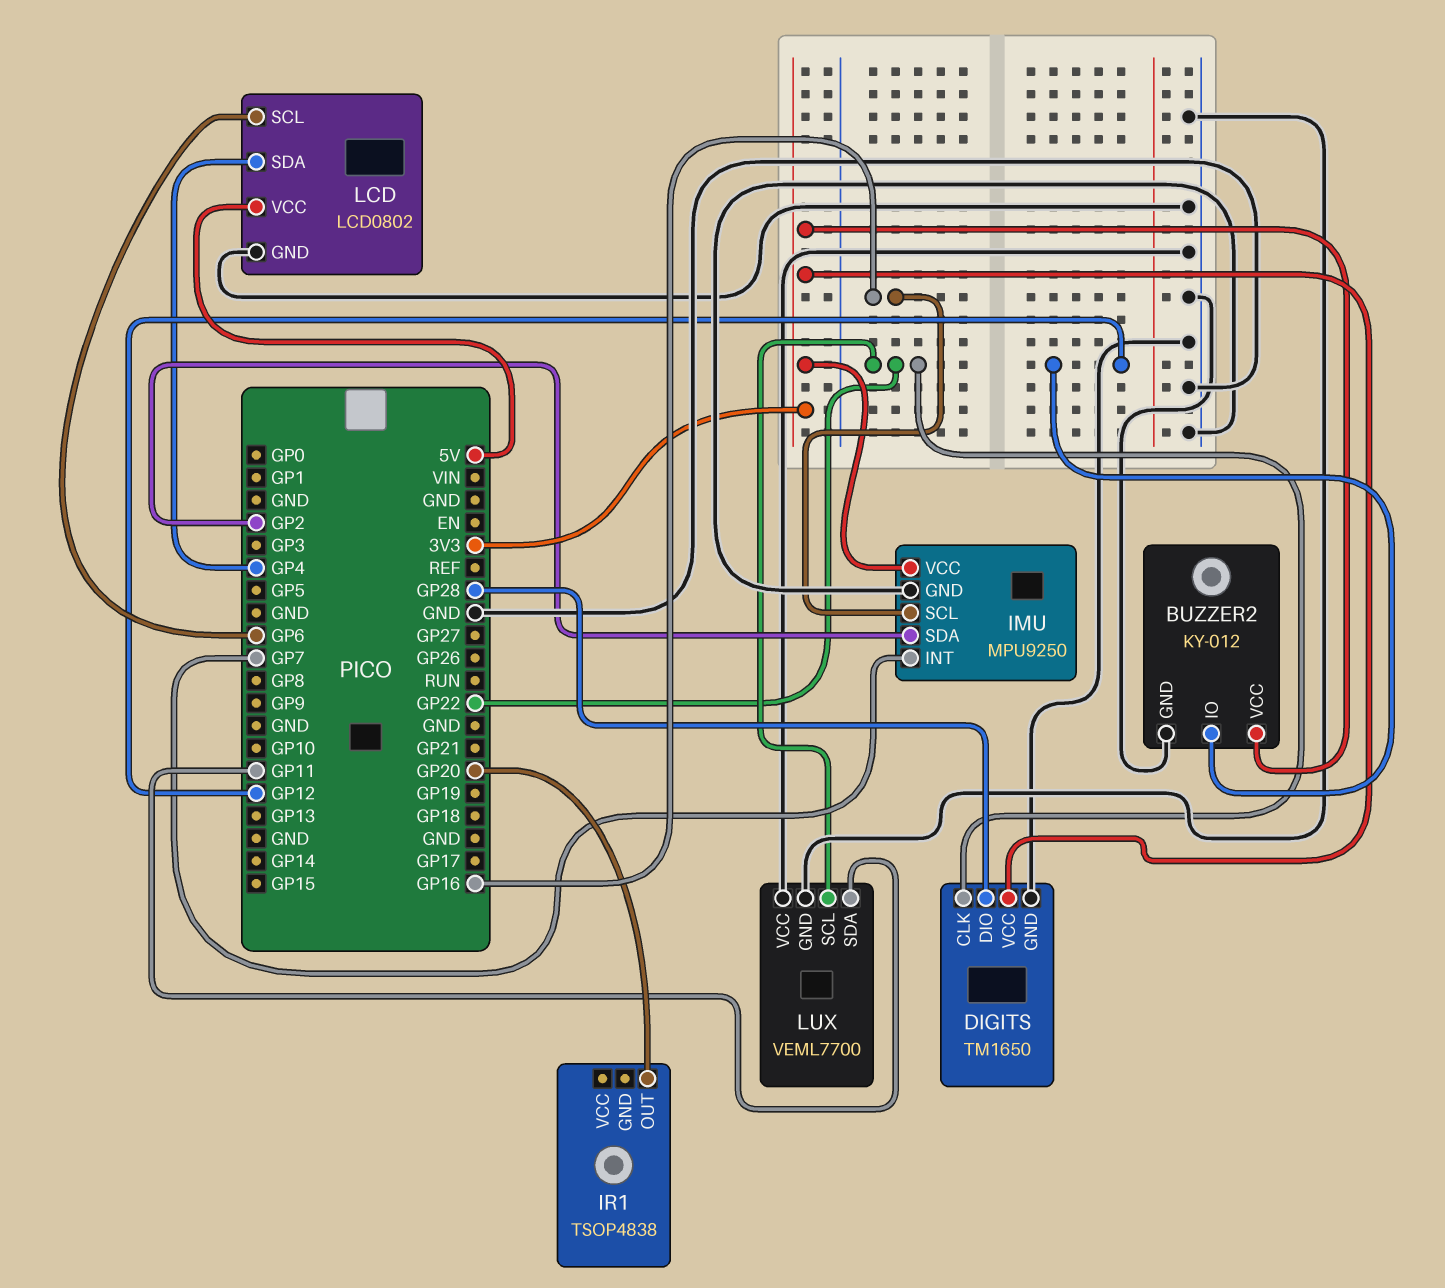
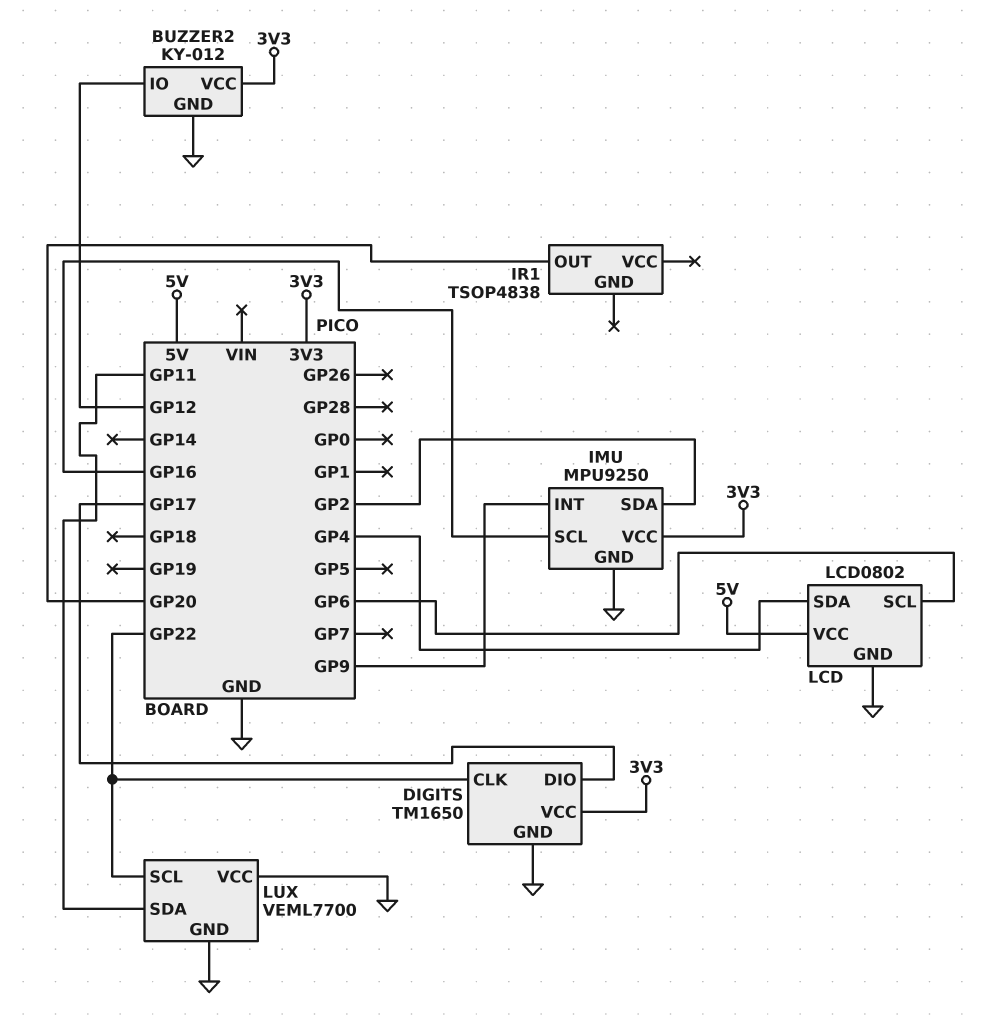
DIGITS pin DIO: GP28 -> GP17
IMU pin INT: GP7 -> GP9

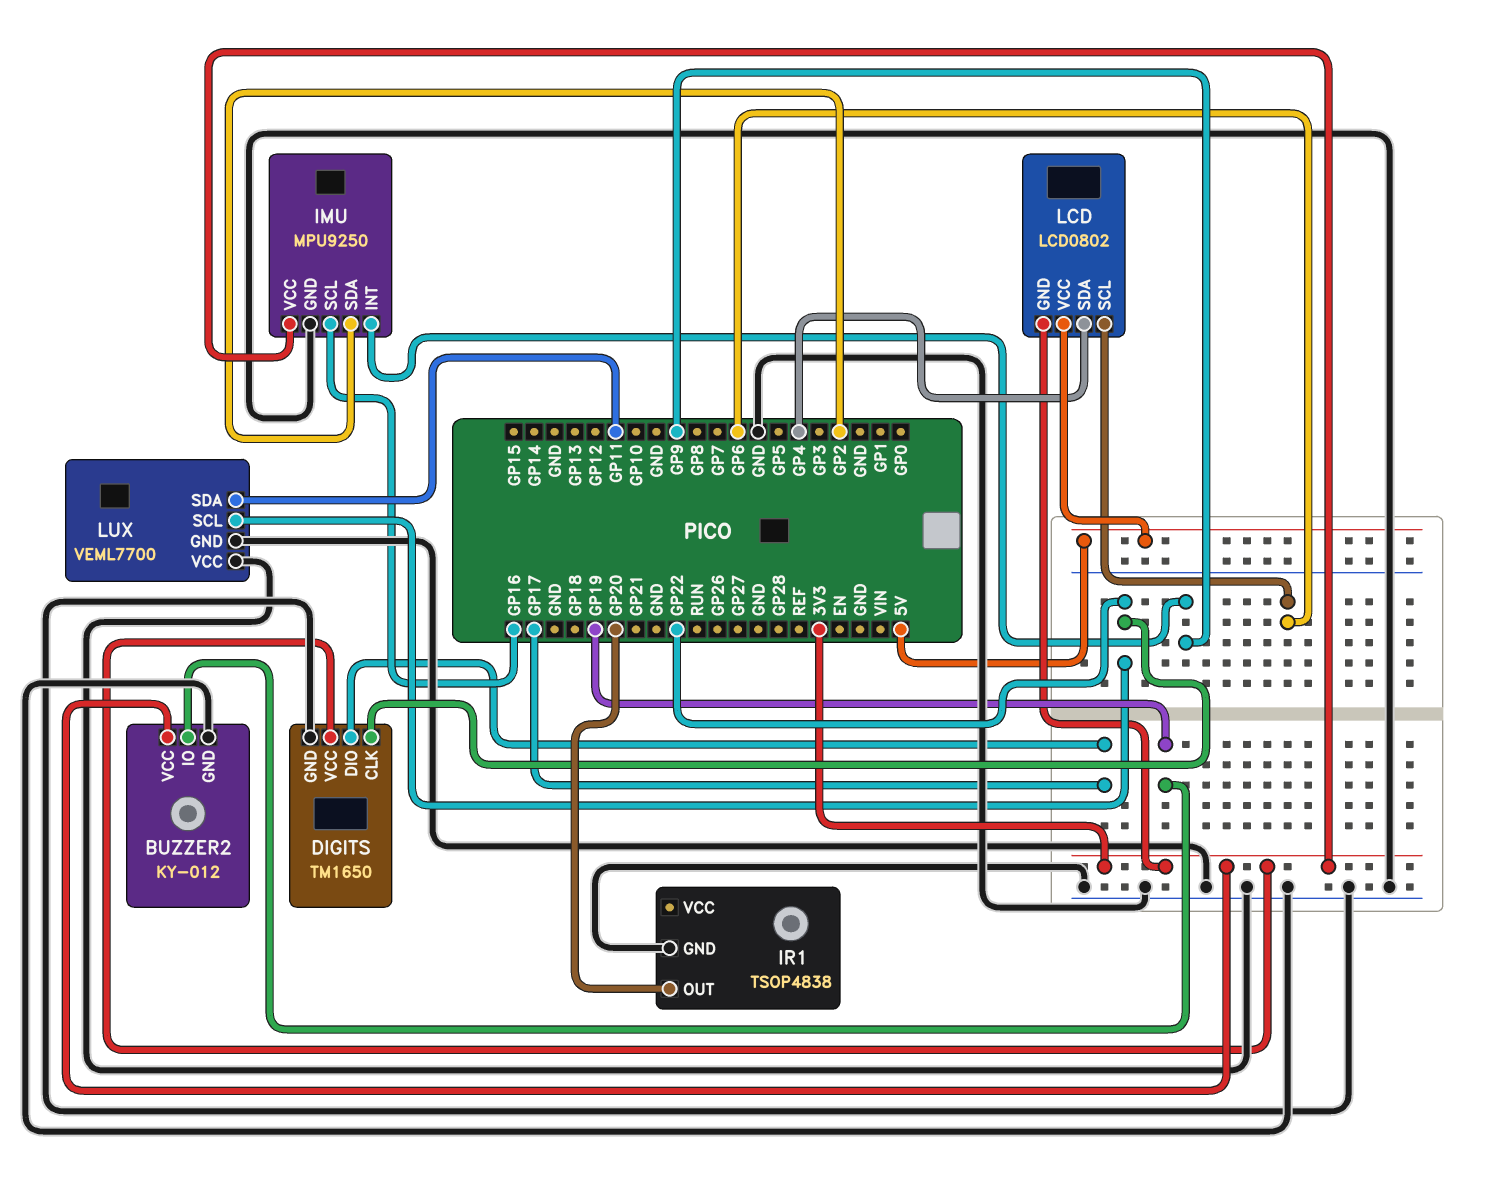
BUZZER2 pin IO: GP12 -> GP19
IR1 pin GND: none -> GND
LCD pin GND: GND -> 3V3

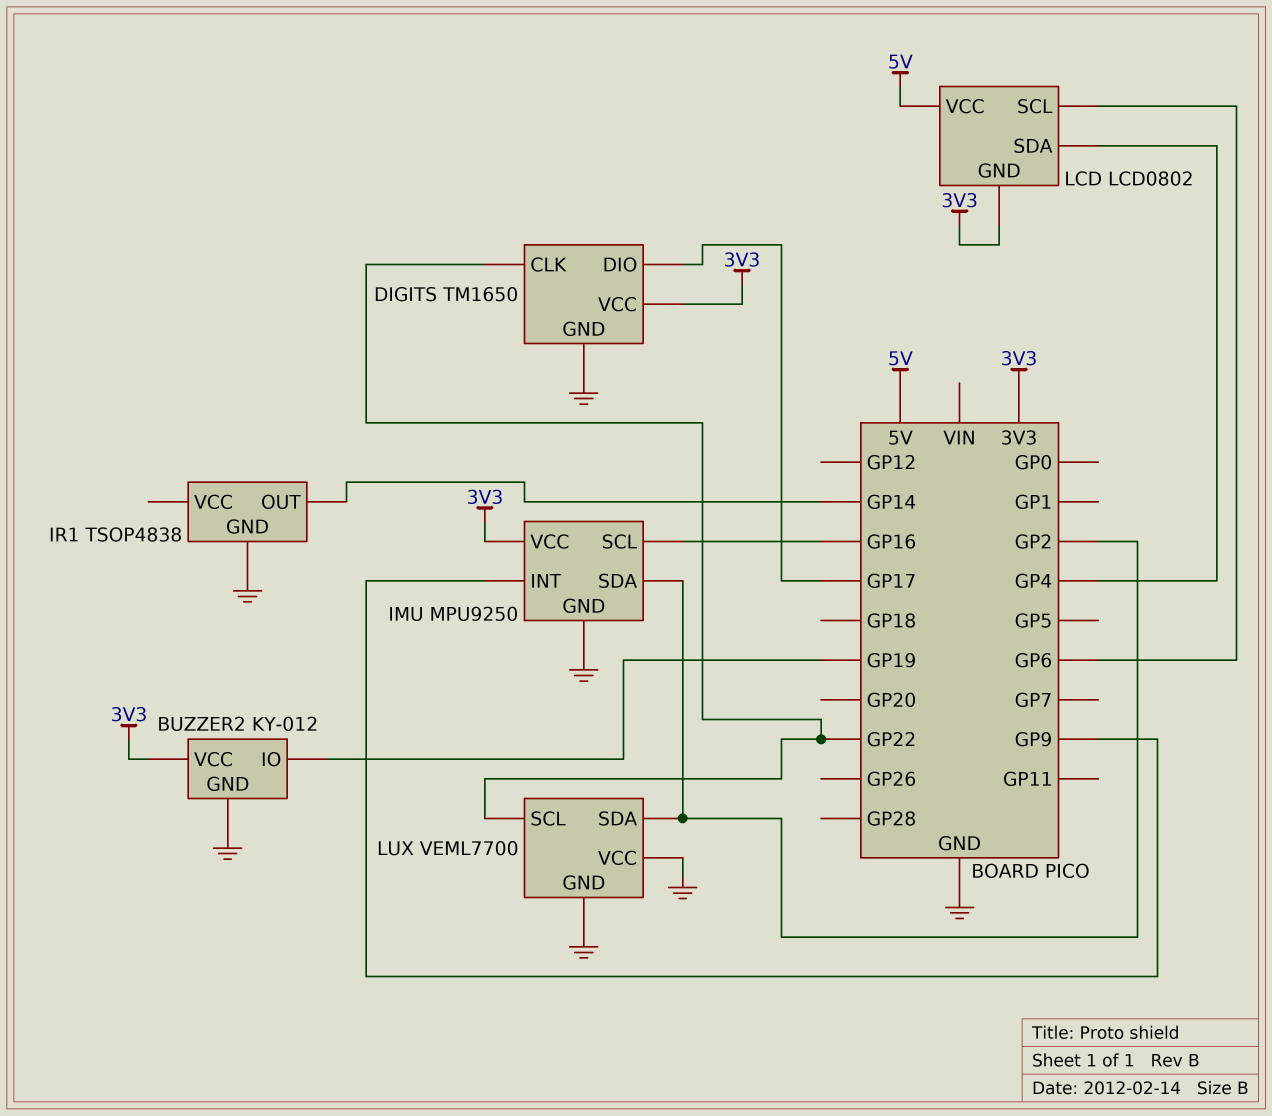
IR1 pin OUT: GP20 -> GP14
LUX pin SDA: GP11 -> GP2

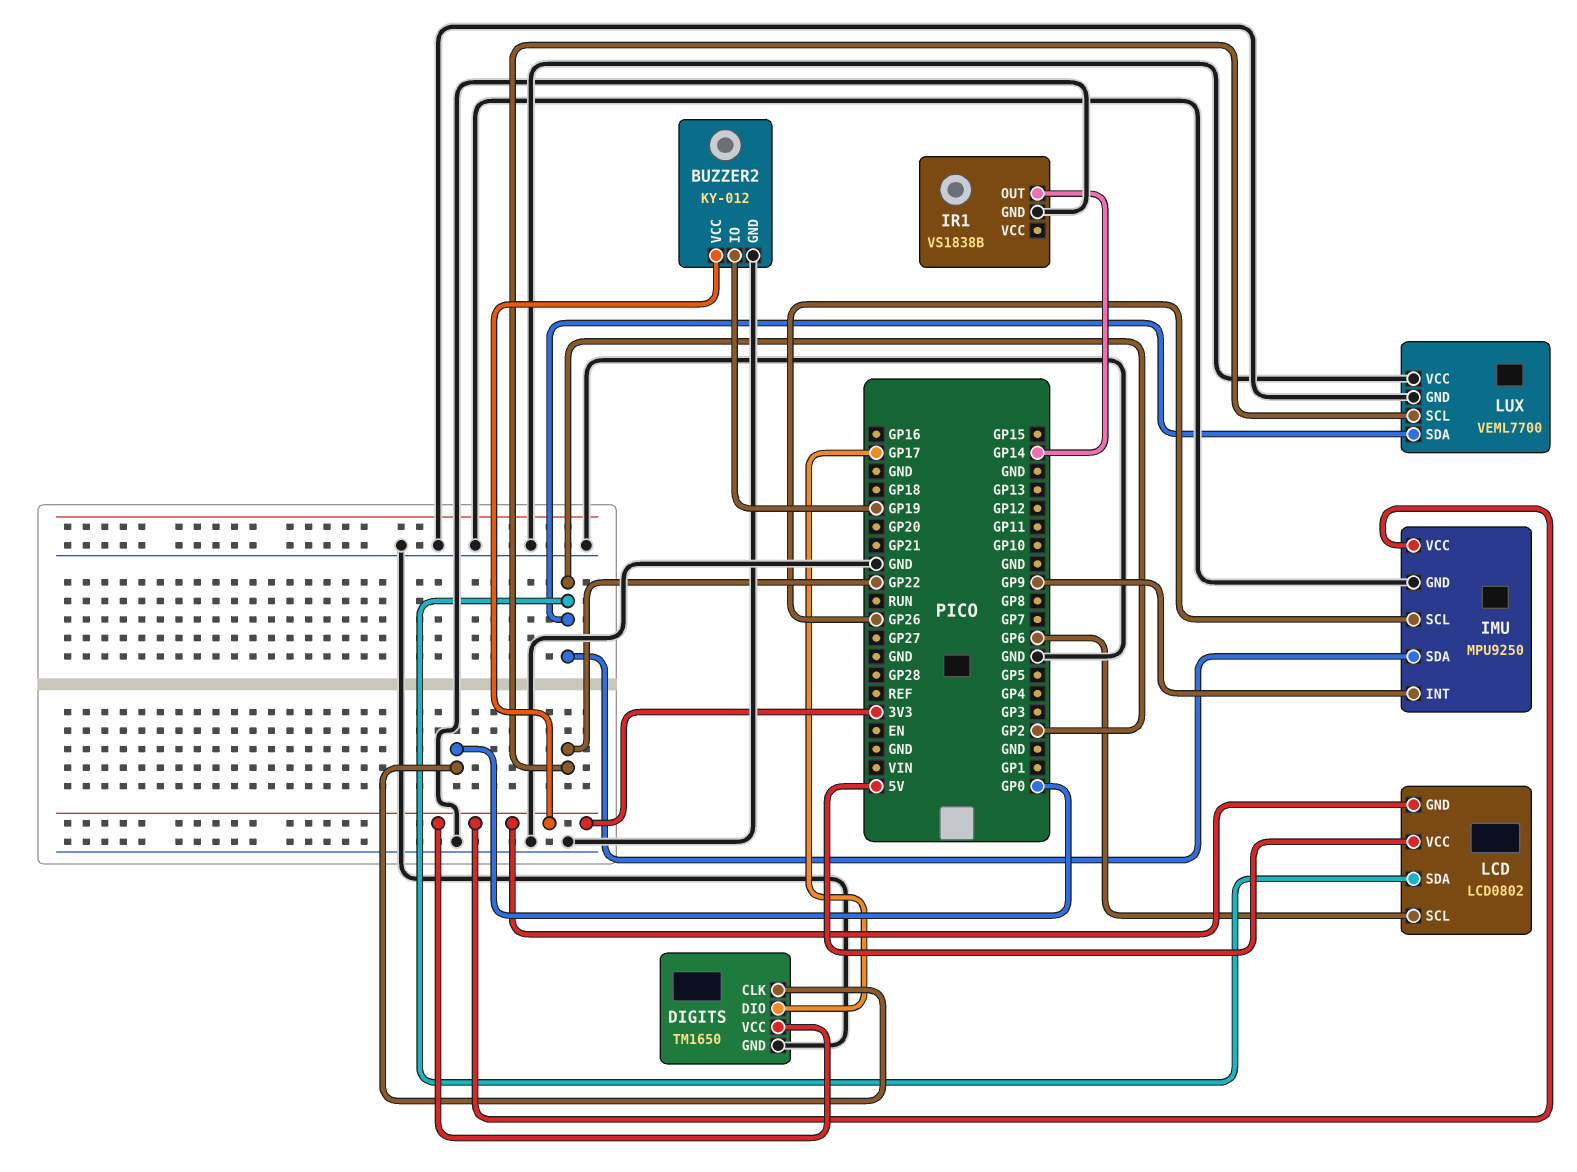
DIGITS pin CLK: GP22 -> GP0
IMU pin SCL: GP16 -> GP26
IR1: TSOP4838 -> VS1838B
LCD pin SDA: GP4 -> GP2

